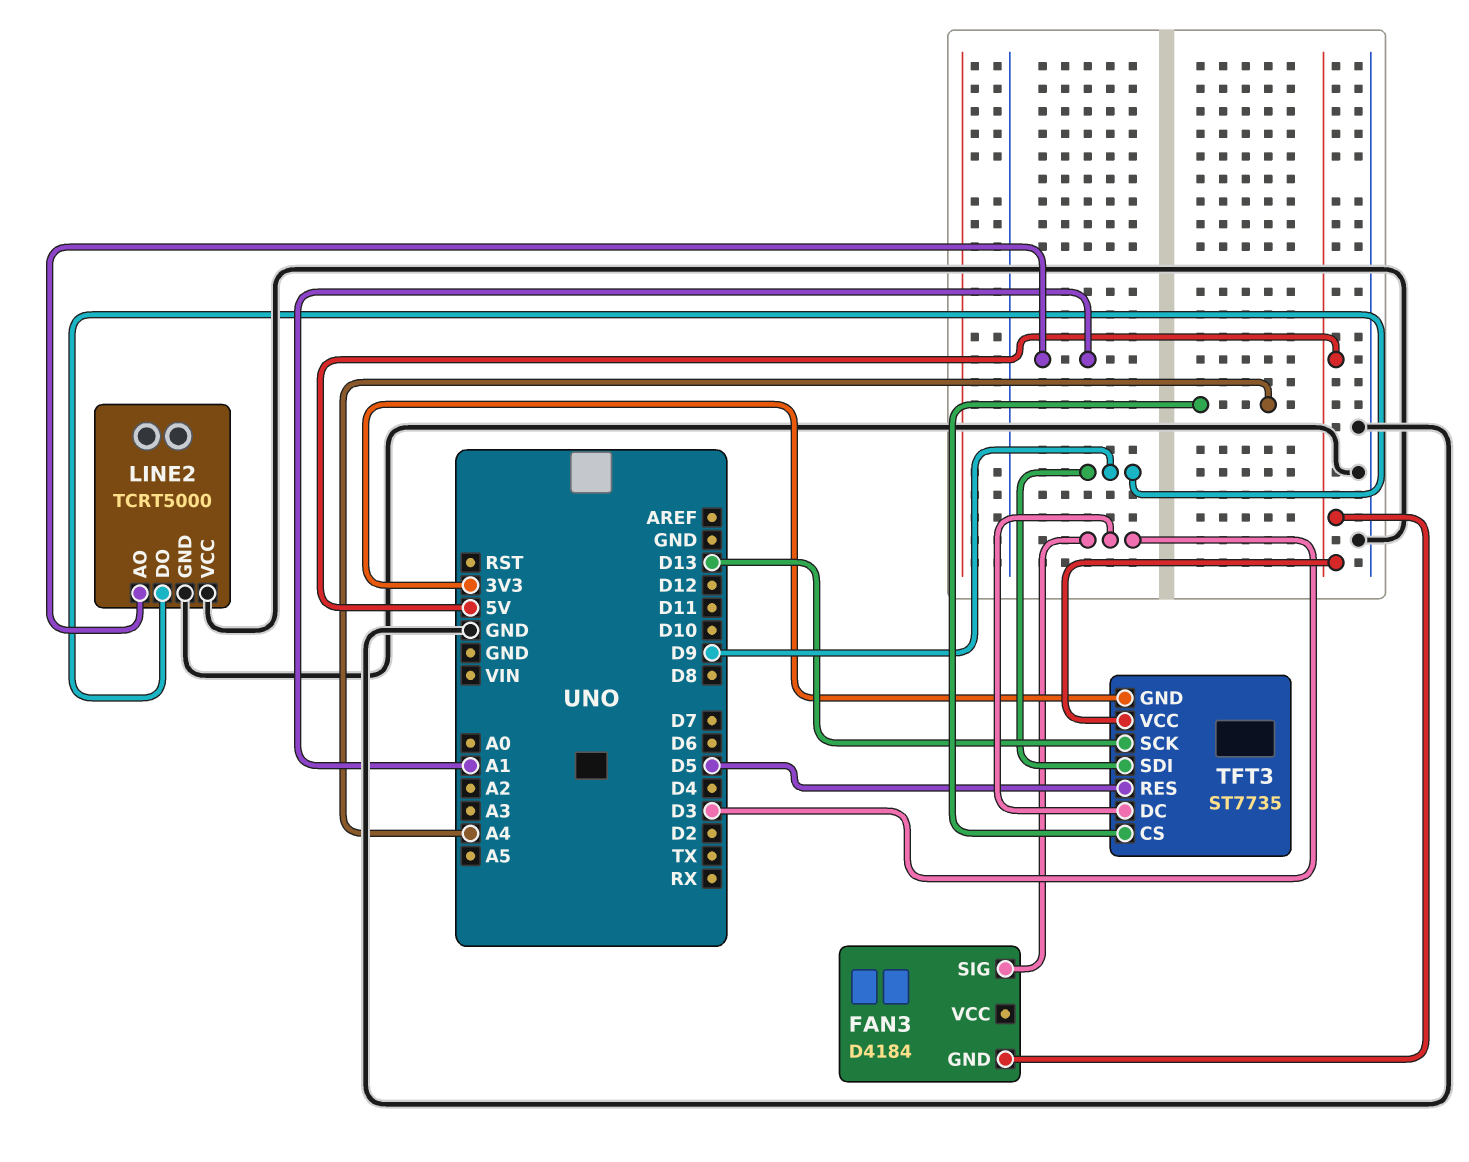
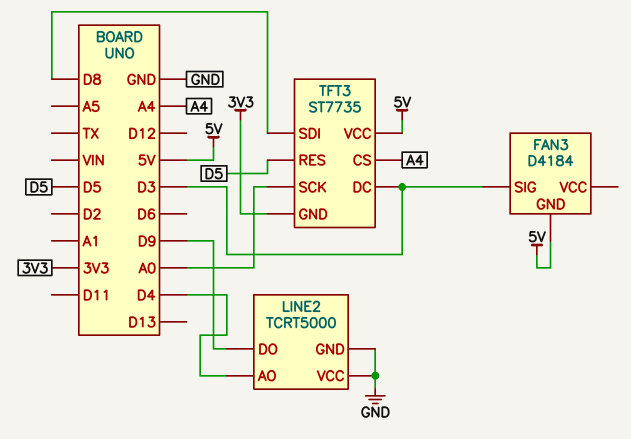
LINE2 pin AO: A1 -> D4
TFT3 pin SCK: D13 -> A0
TFT3 pin SDI: D9 -> D8

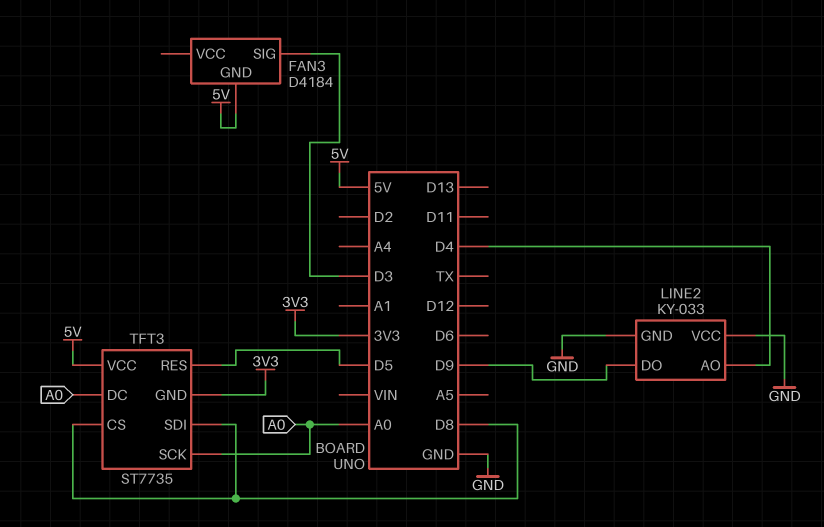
LINE2: TCRT5000 -> KY-033
TFT3 pin CS: A4 -> D8
TFT3 pin DC: D3 -> A0

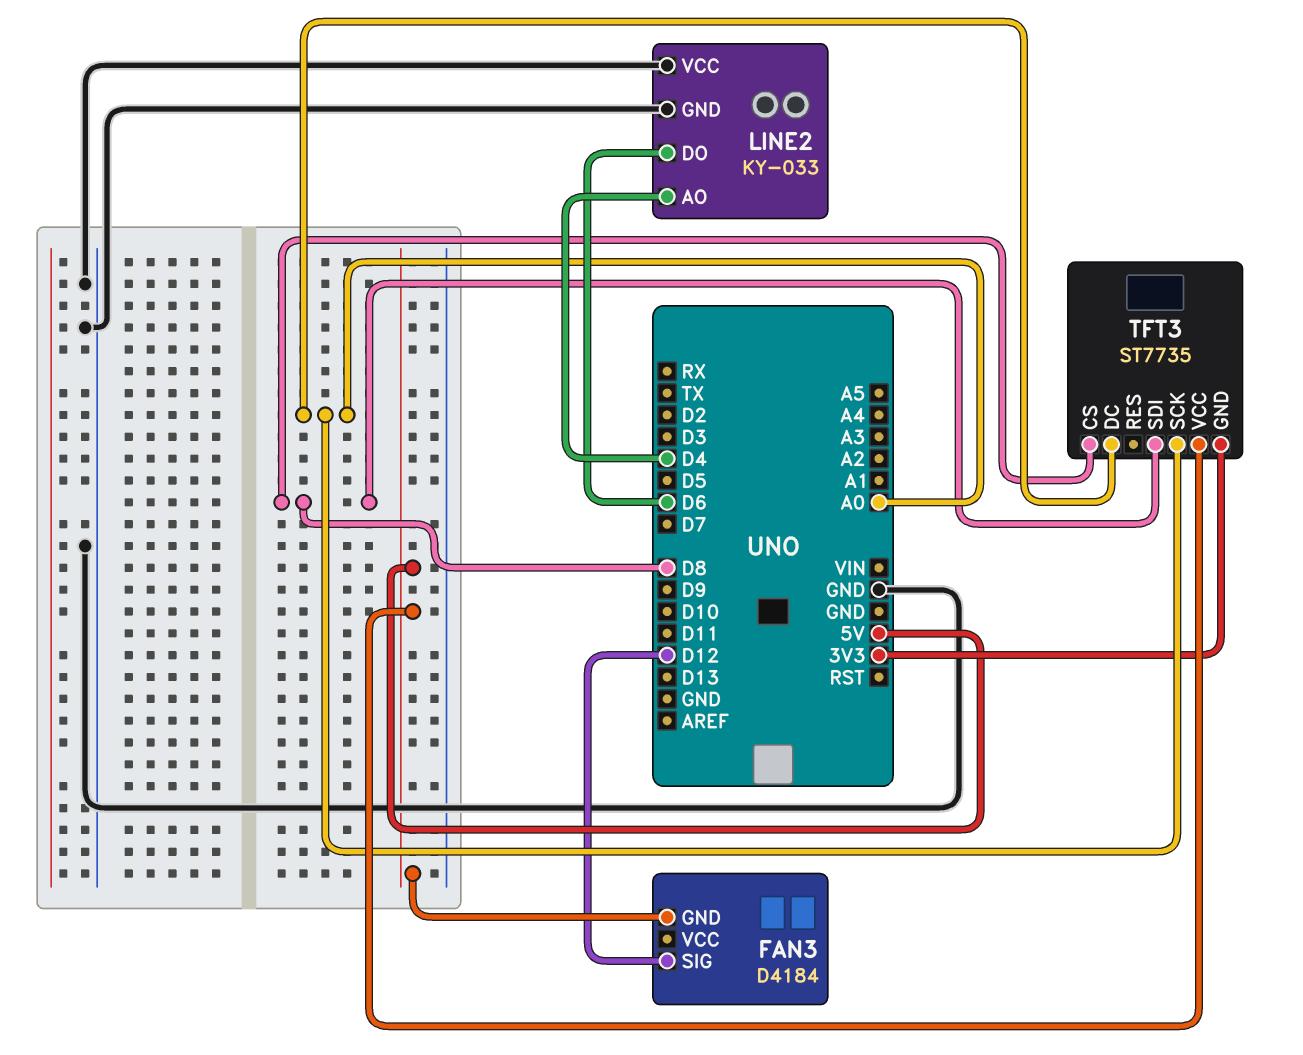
FAN3 pin SIG: D3 -> D12
LINE2 pin DO: D9 -> D6
TFT3 pin RES: D5 -> none

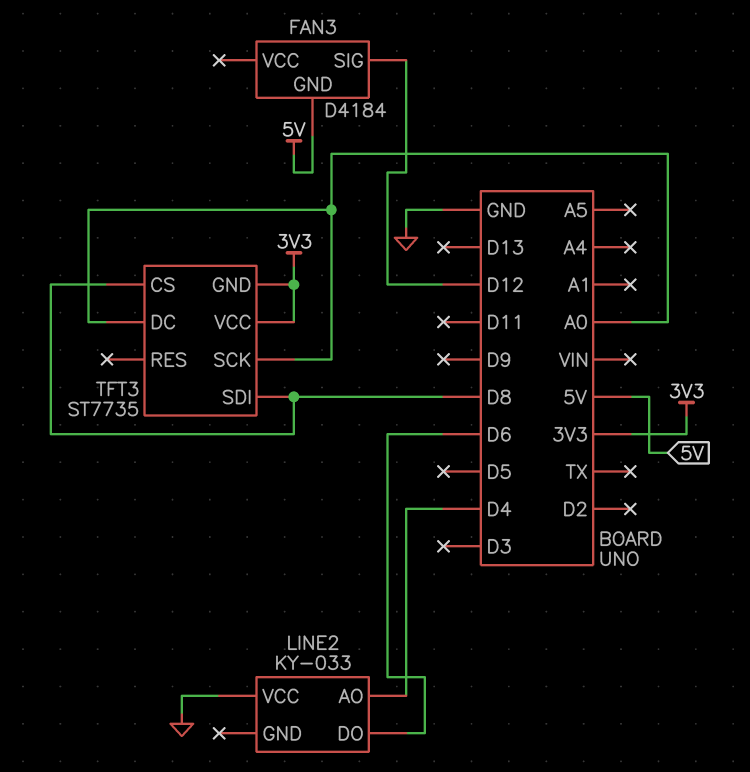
LINE2 pin GND: GND -> none
TFT3 pin VCC: 5V -> 3V3

